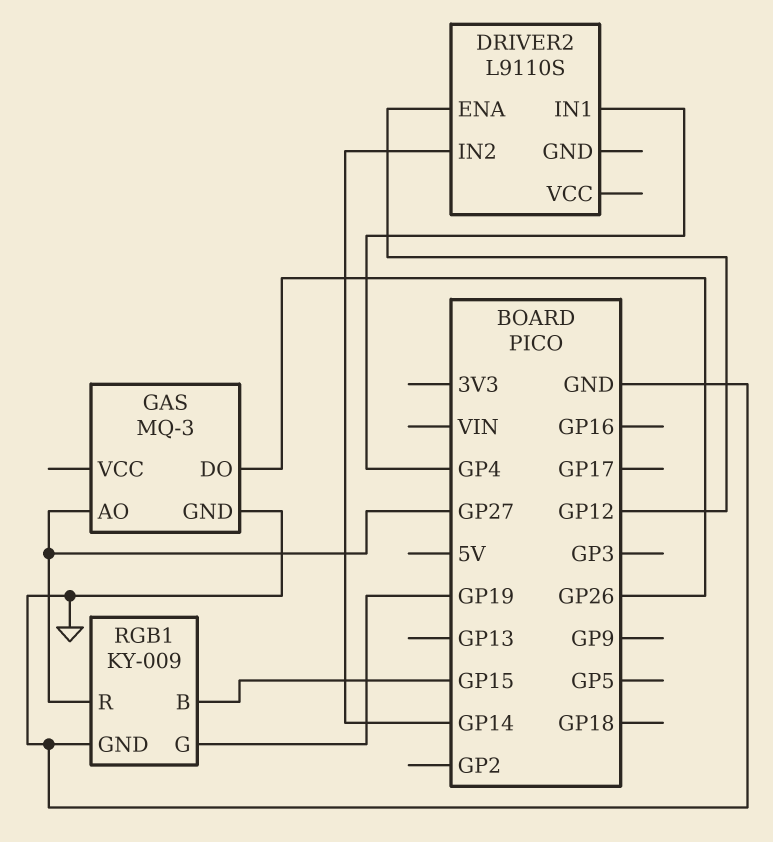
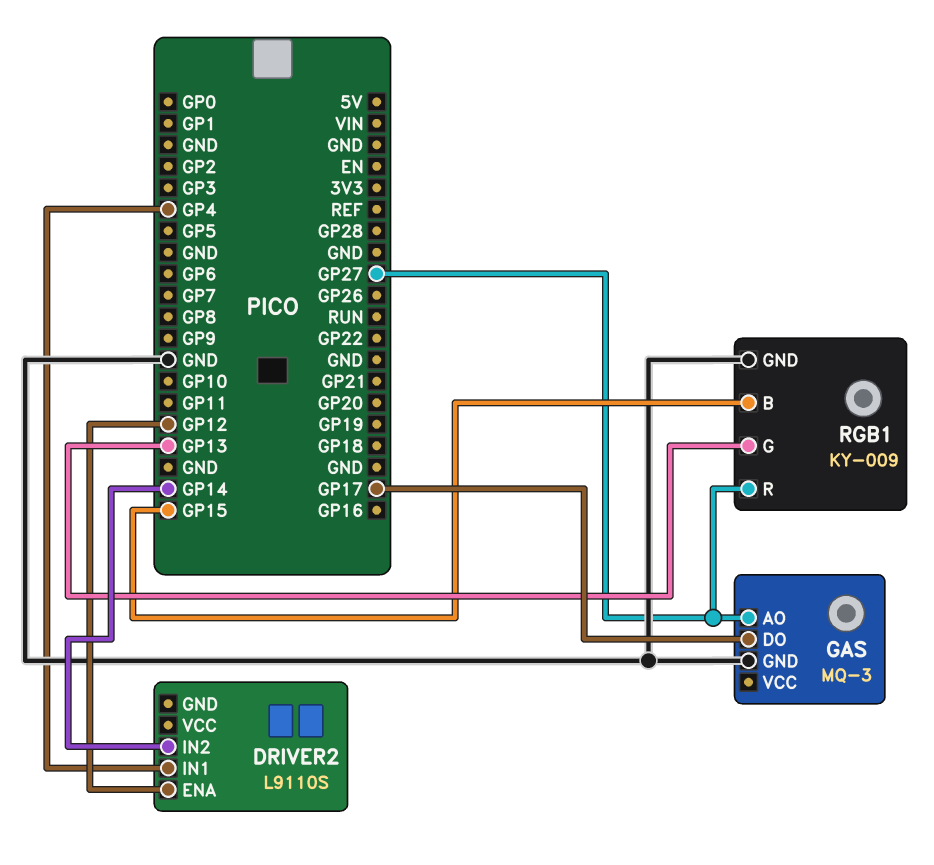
GAS pin DO: GP26 -> GP17
RGB1 pin G: GP19 -> GP13

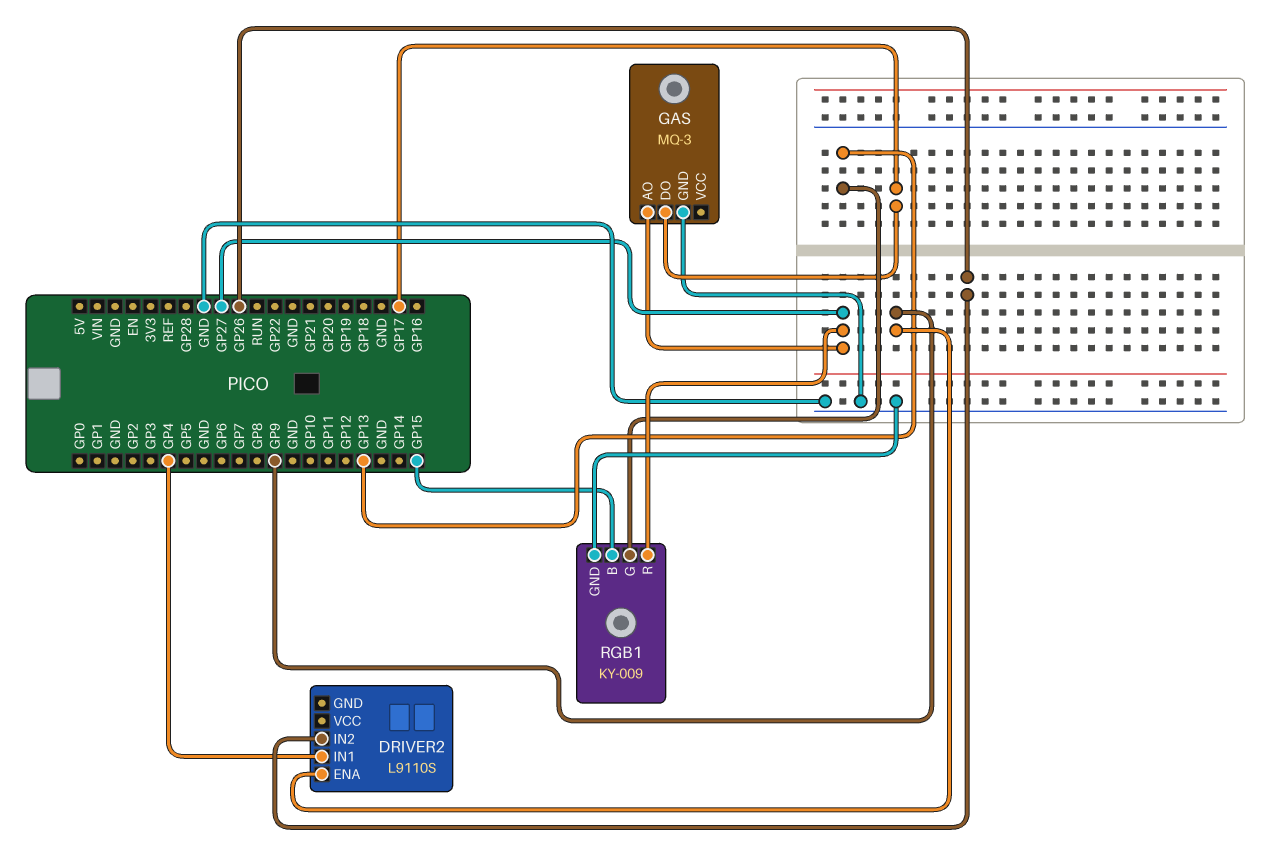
DRIVER2 pin ENA: GP12 -> GP9
DRIVER2 pin IN2: GP14 -> GP26

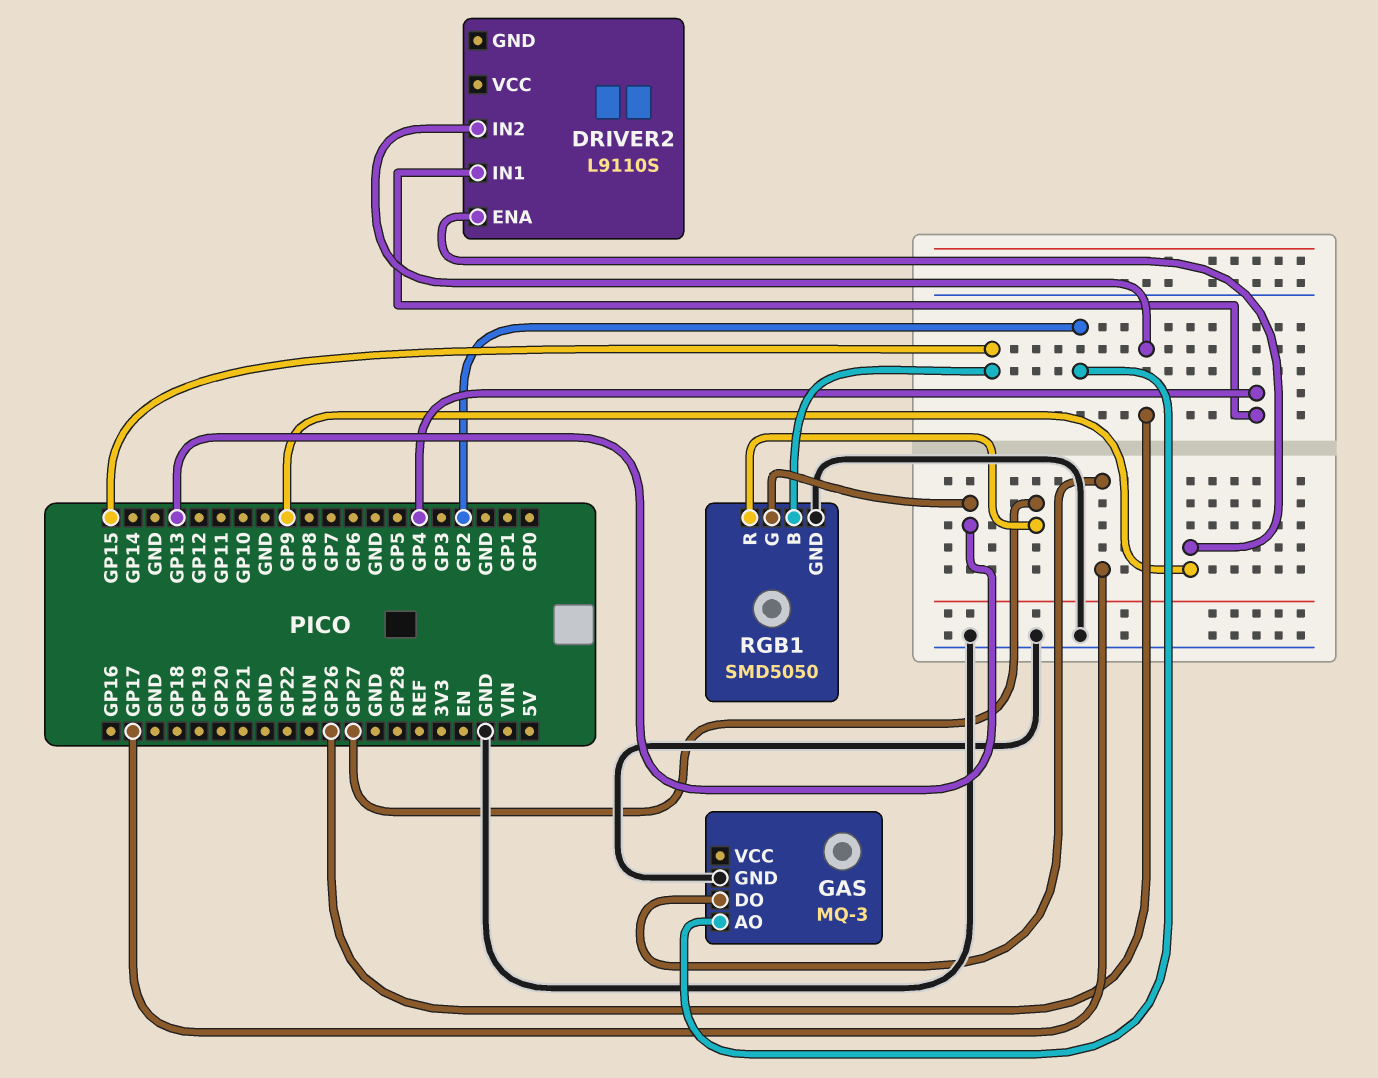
GAS pin AO: GP27 -> GP2
RGB1: KY-009 -> SMD5050

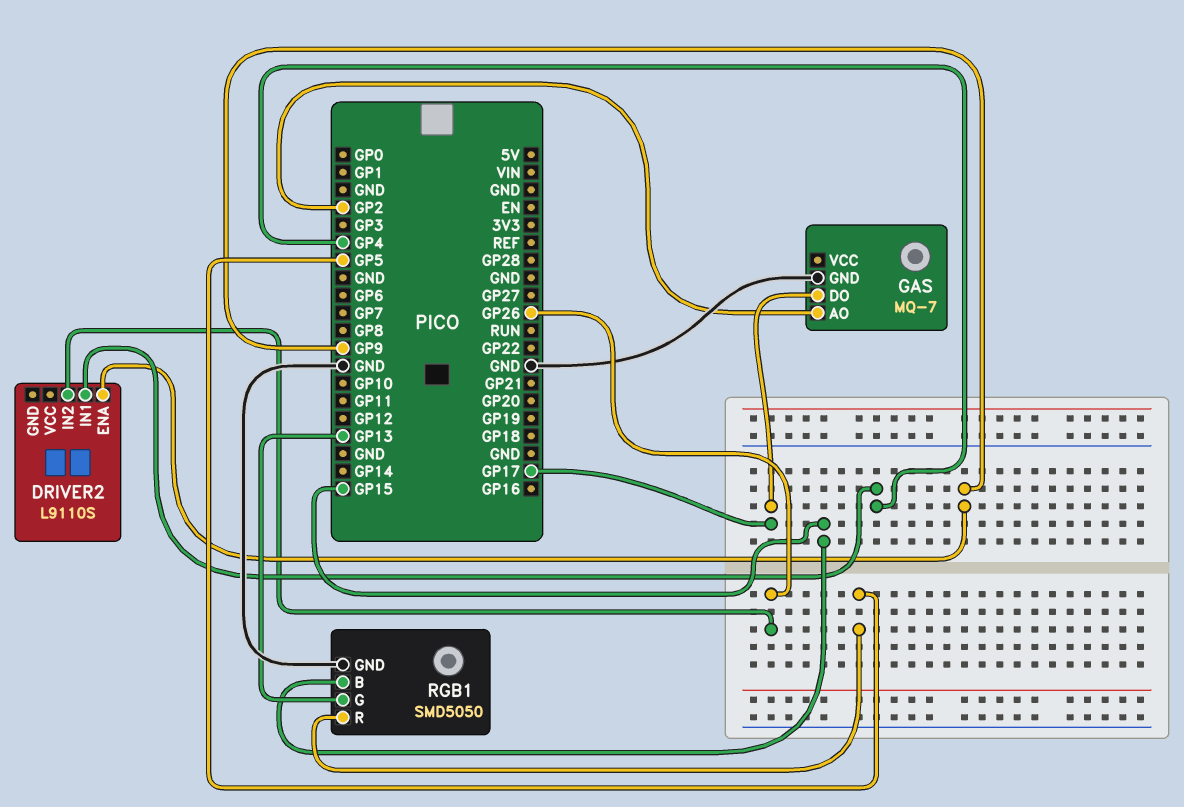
GAS: MQ-3 -> MQ-7
RGB1 pin R: GP27 -> GP5

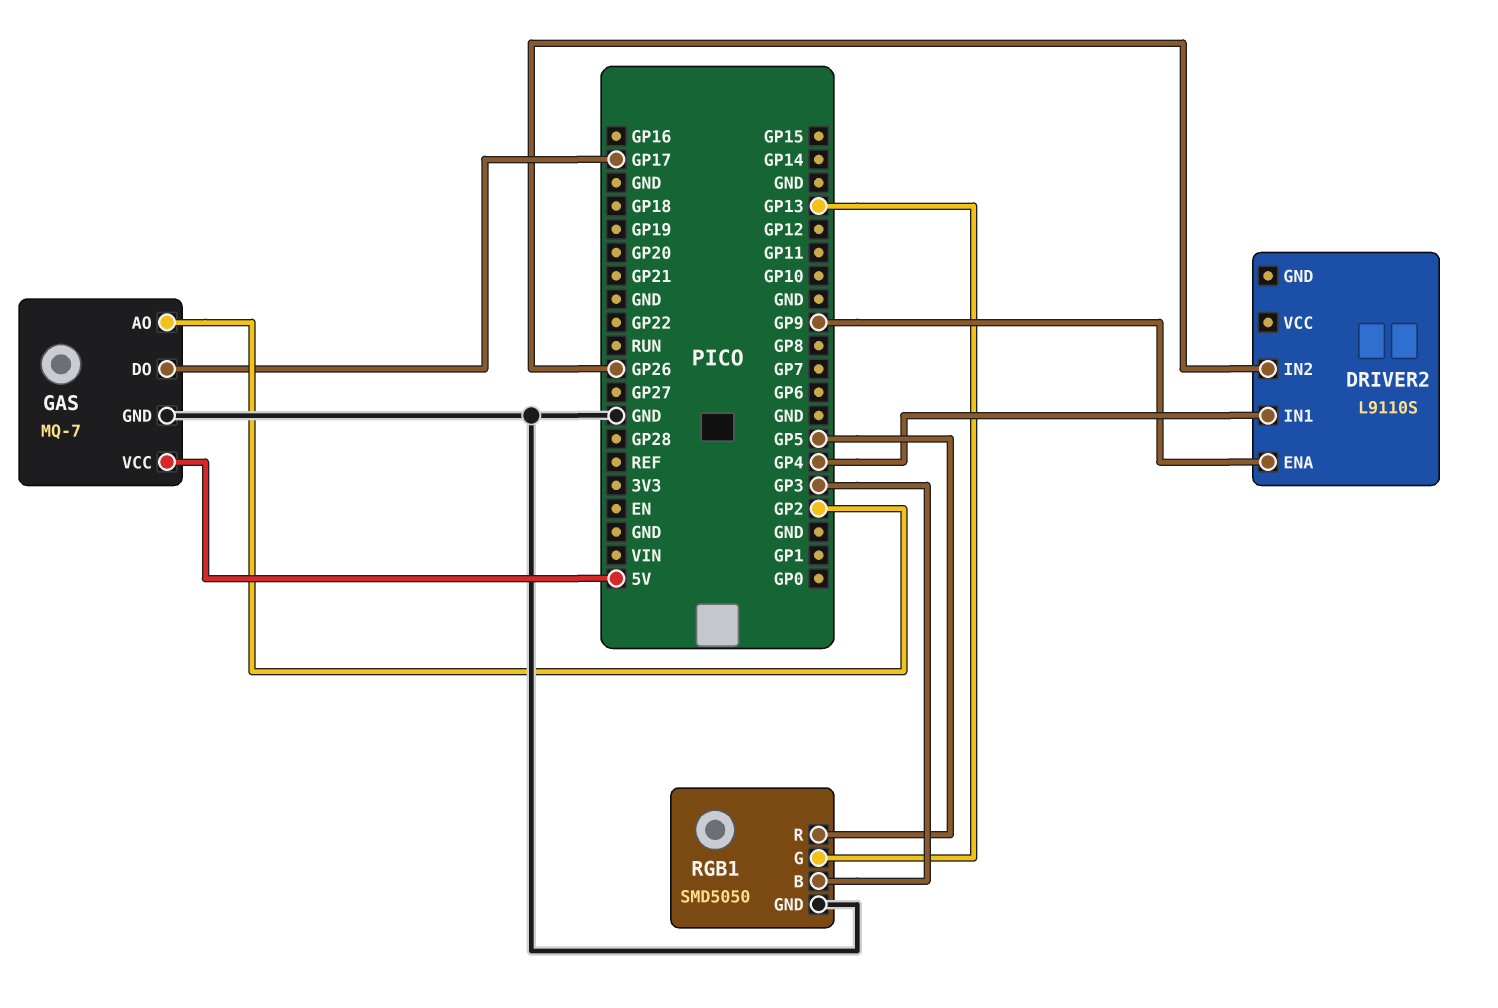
GAS pin VCC: none -> 5V
RGB1 pin B: GP15 -> GP3

